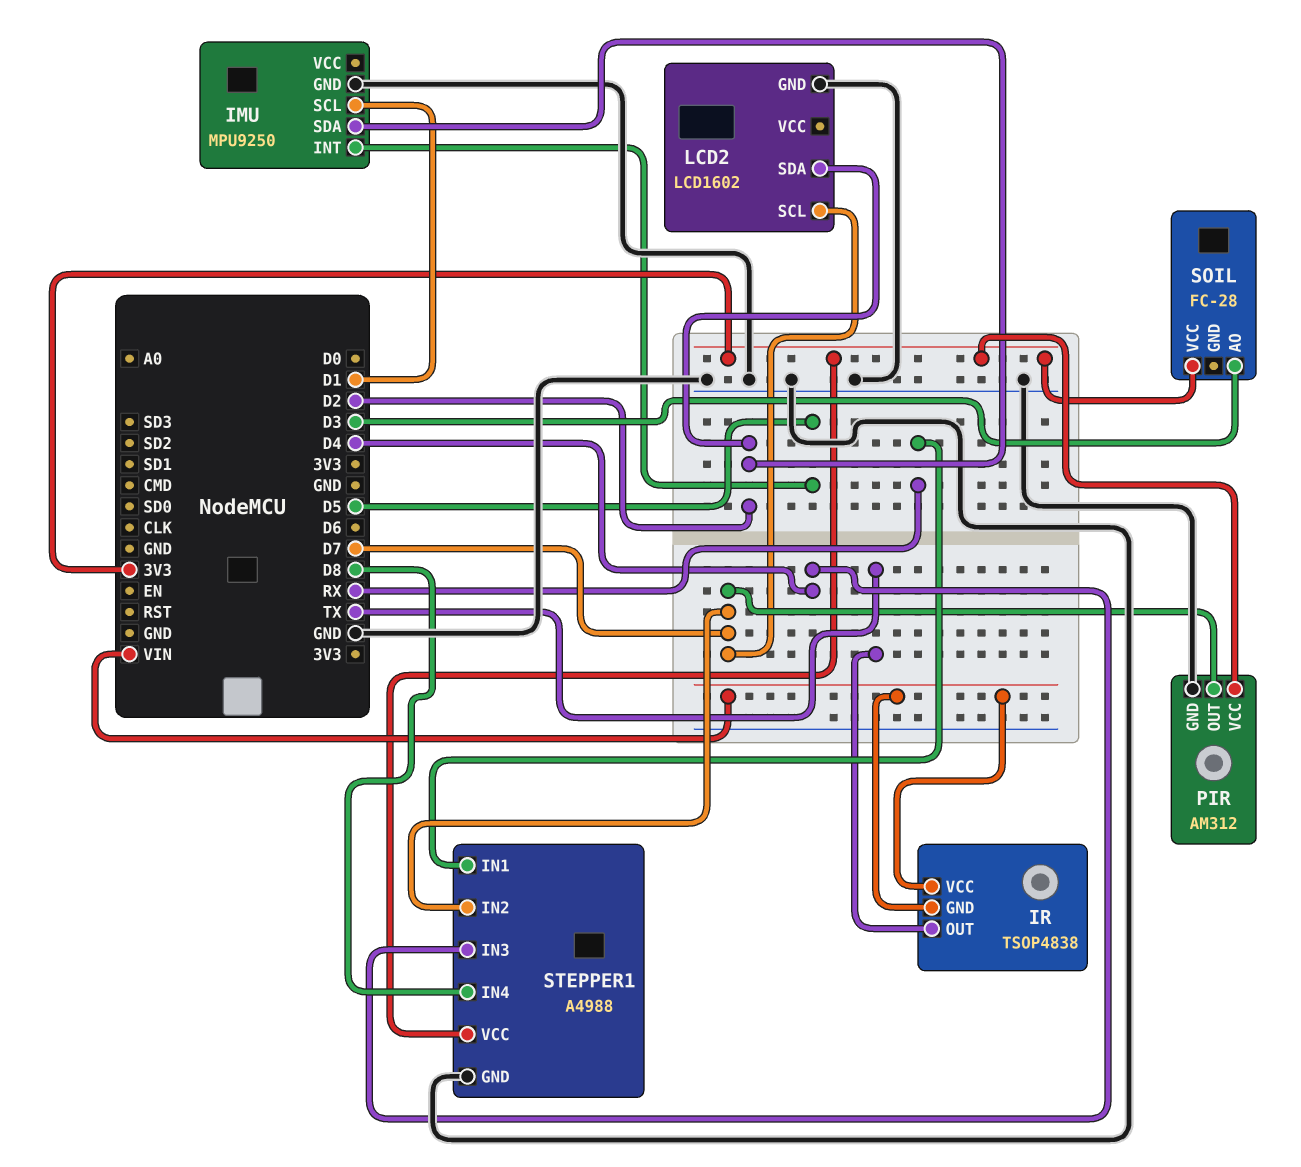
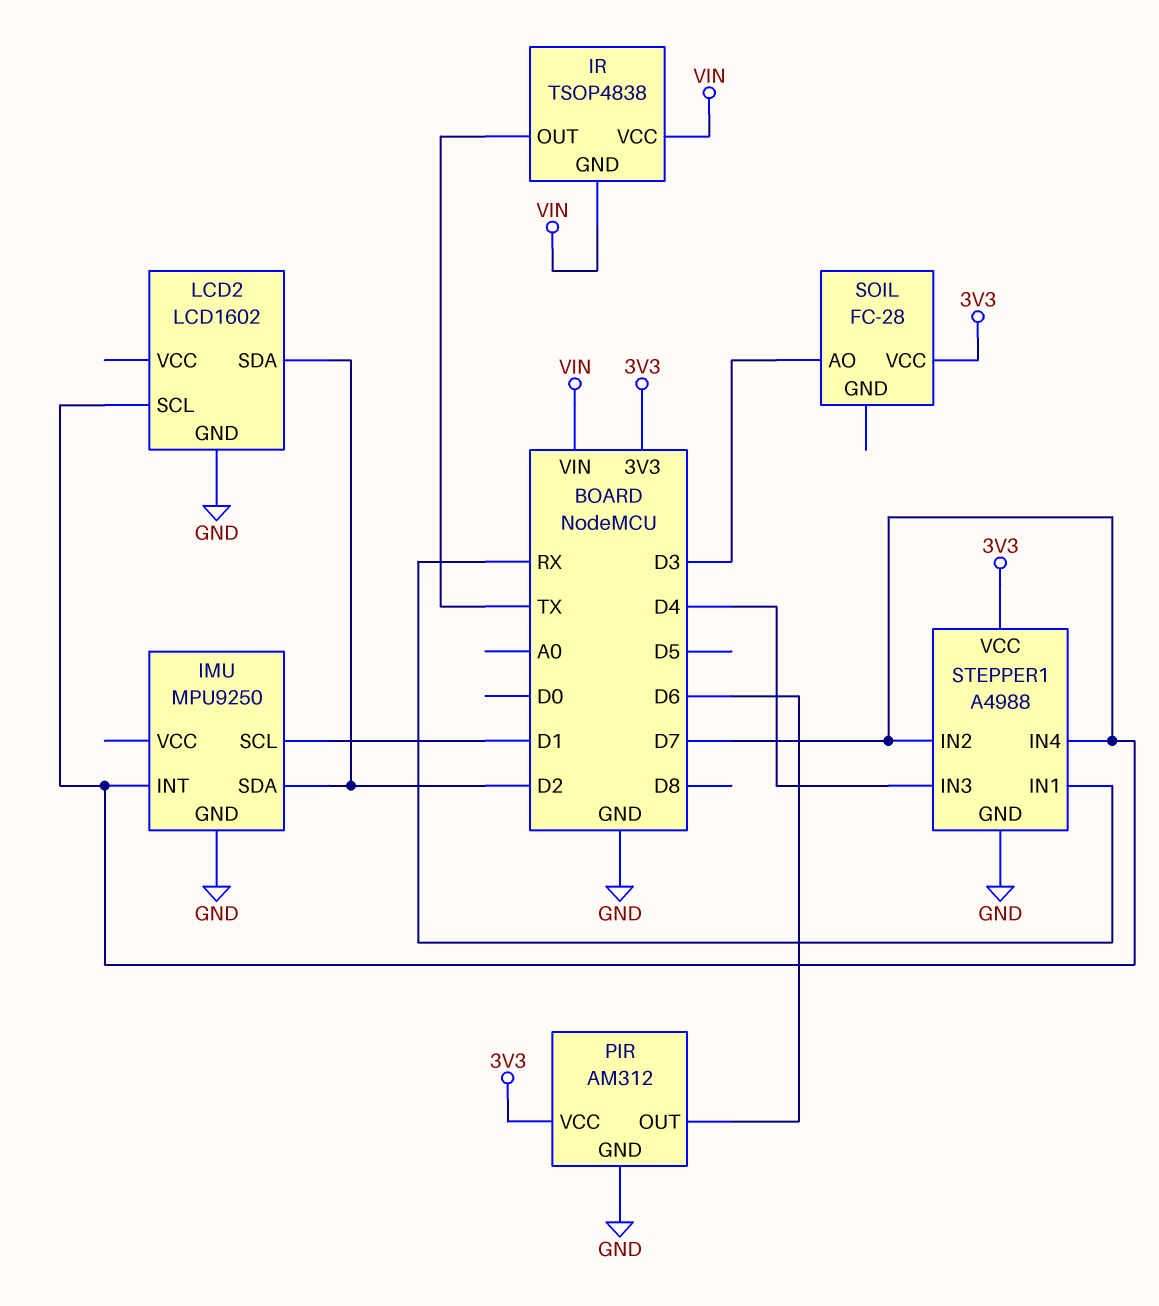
IMU pin INT: D5 -> D7
PIR pin OUT: D7 -> D6
STEPPER1 pin IN4: D8 -> D7

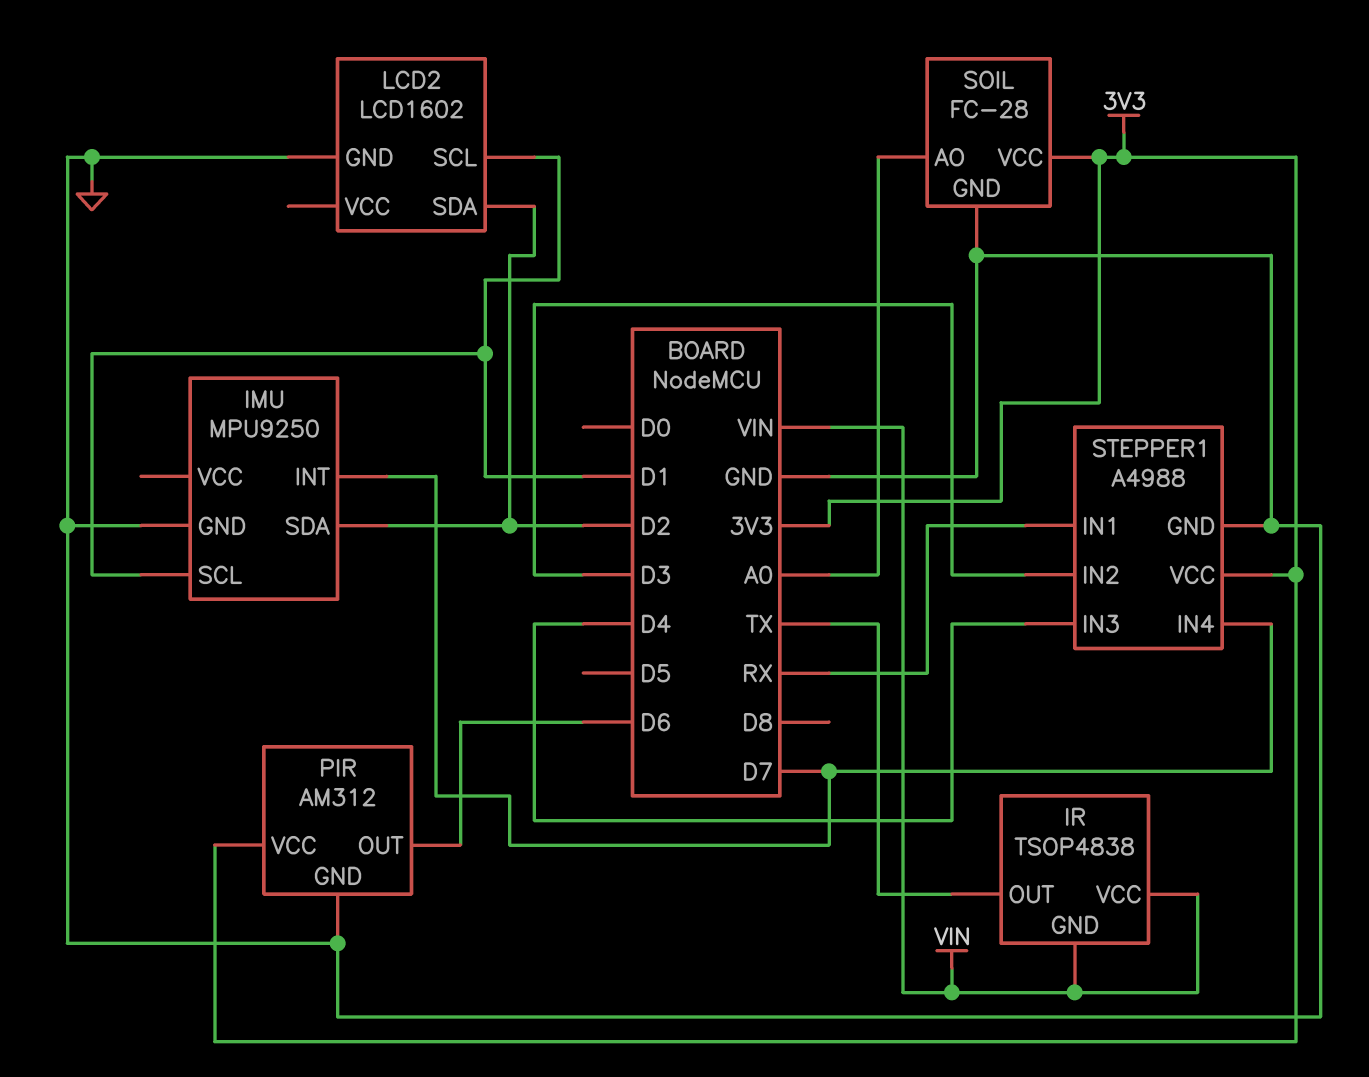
LCD2 pin SCL: D7 -> D1
SOIL pin AO: D3 -> A0
SOIL pin GND: none -> GND
STEPPER1 pin IN2: D7 -> D3

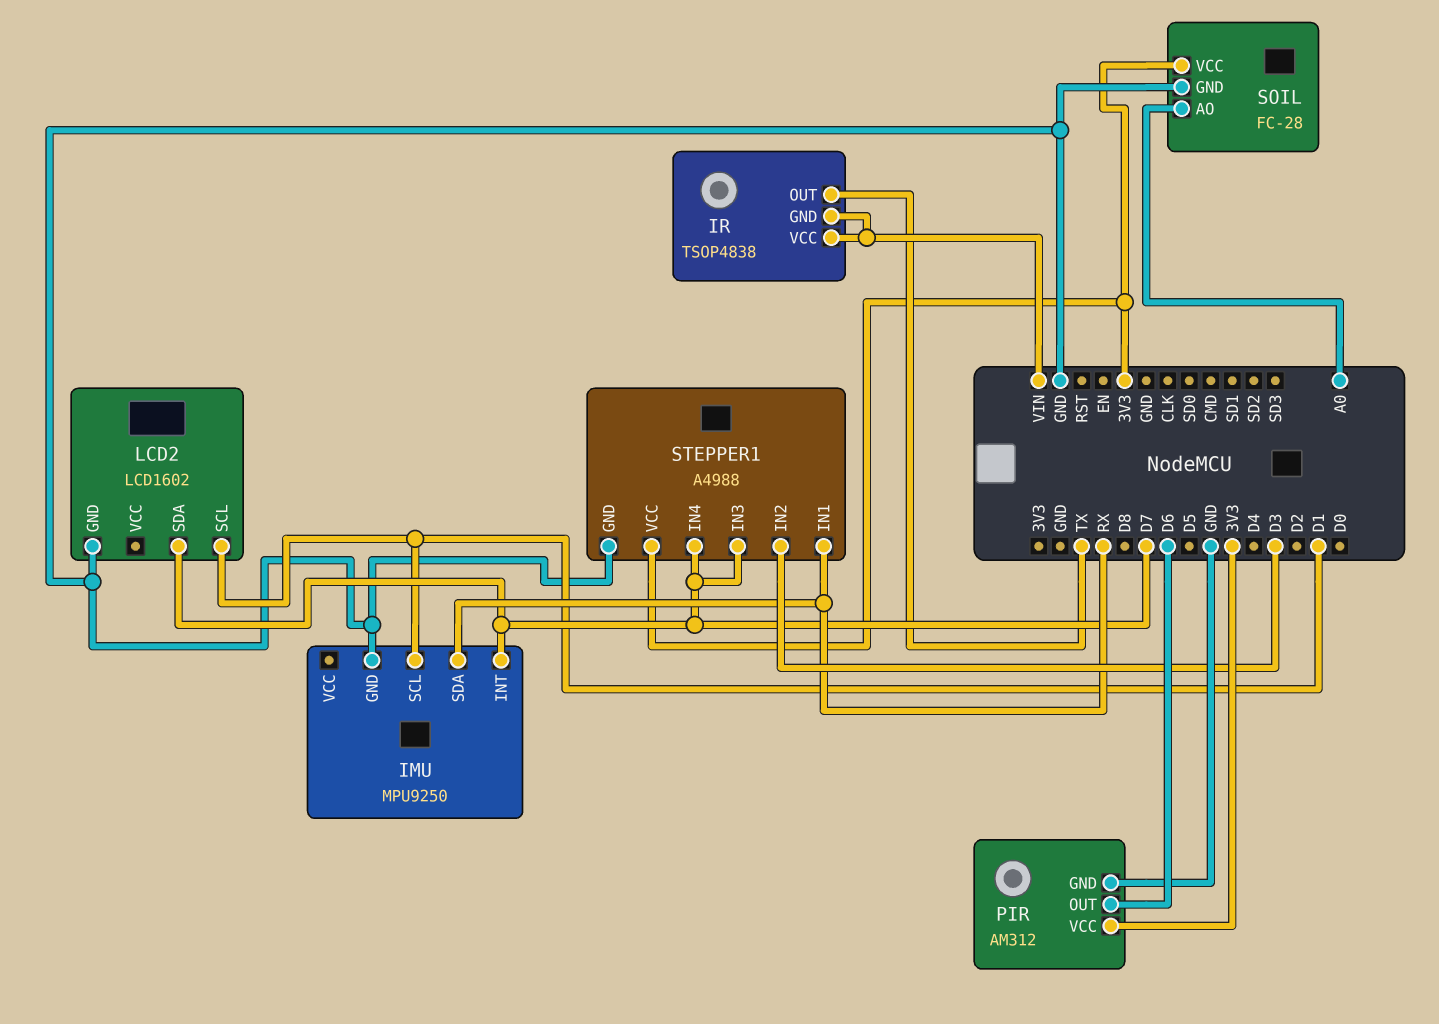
IMU pin SDA: D2 -> RX
LCD2 pin SDA: D2 -> D7
STEPPER1 pin IN3: D4 -> D7

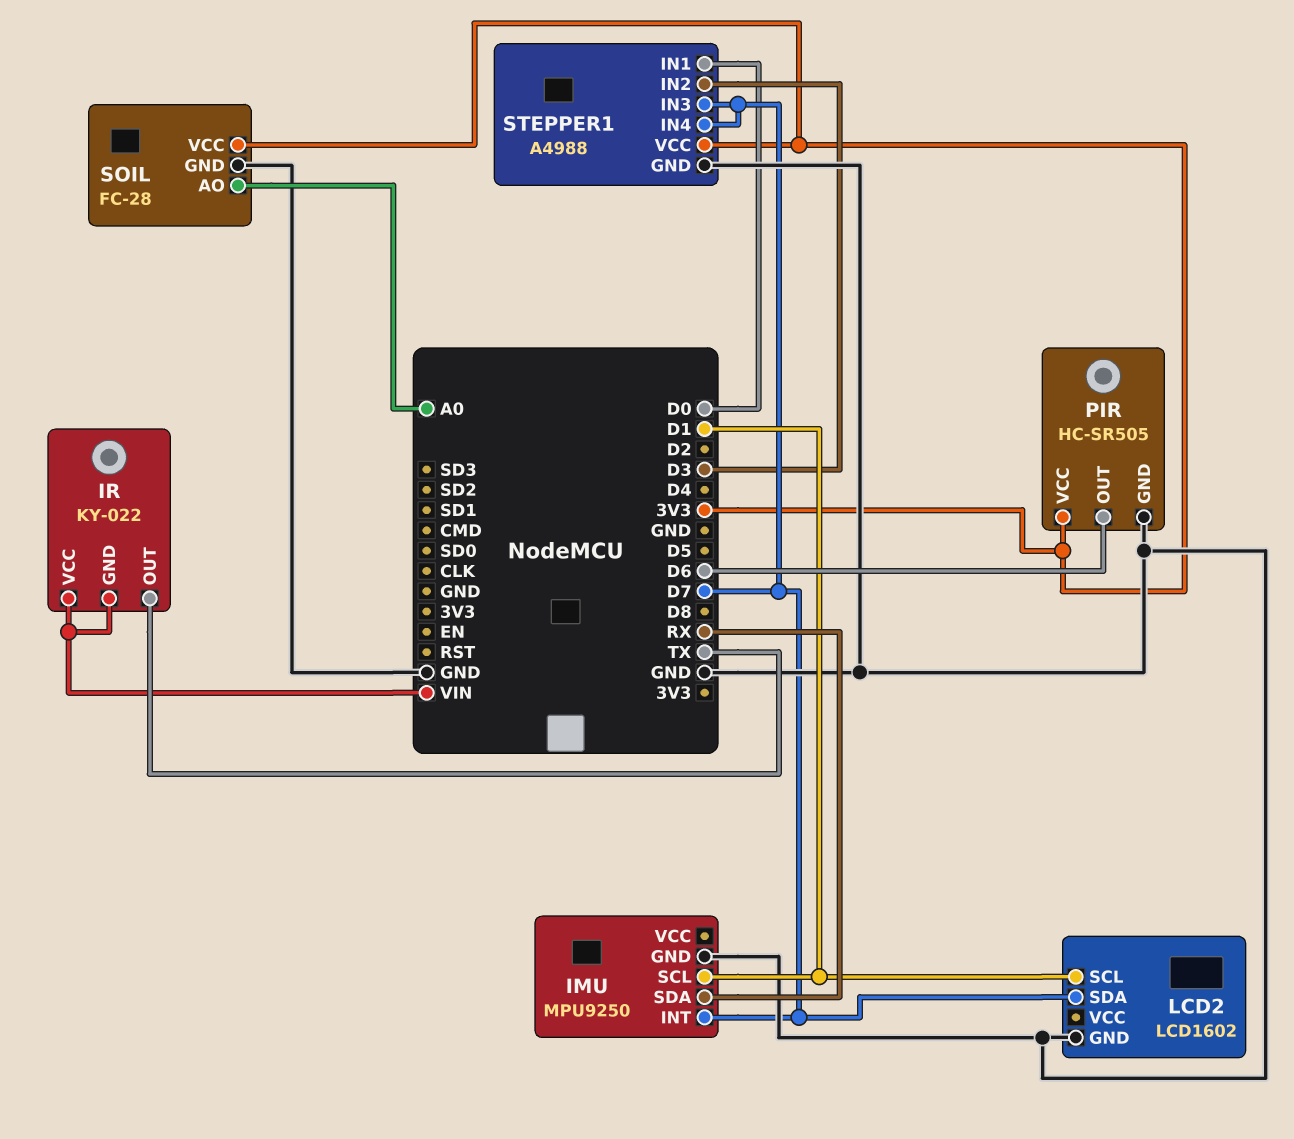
IR: TSOP4838 -> KY-022
PIR: AM312 -> HC-SR505
STEPPER1 pin IN1: RX -> D0

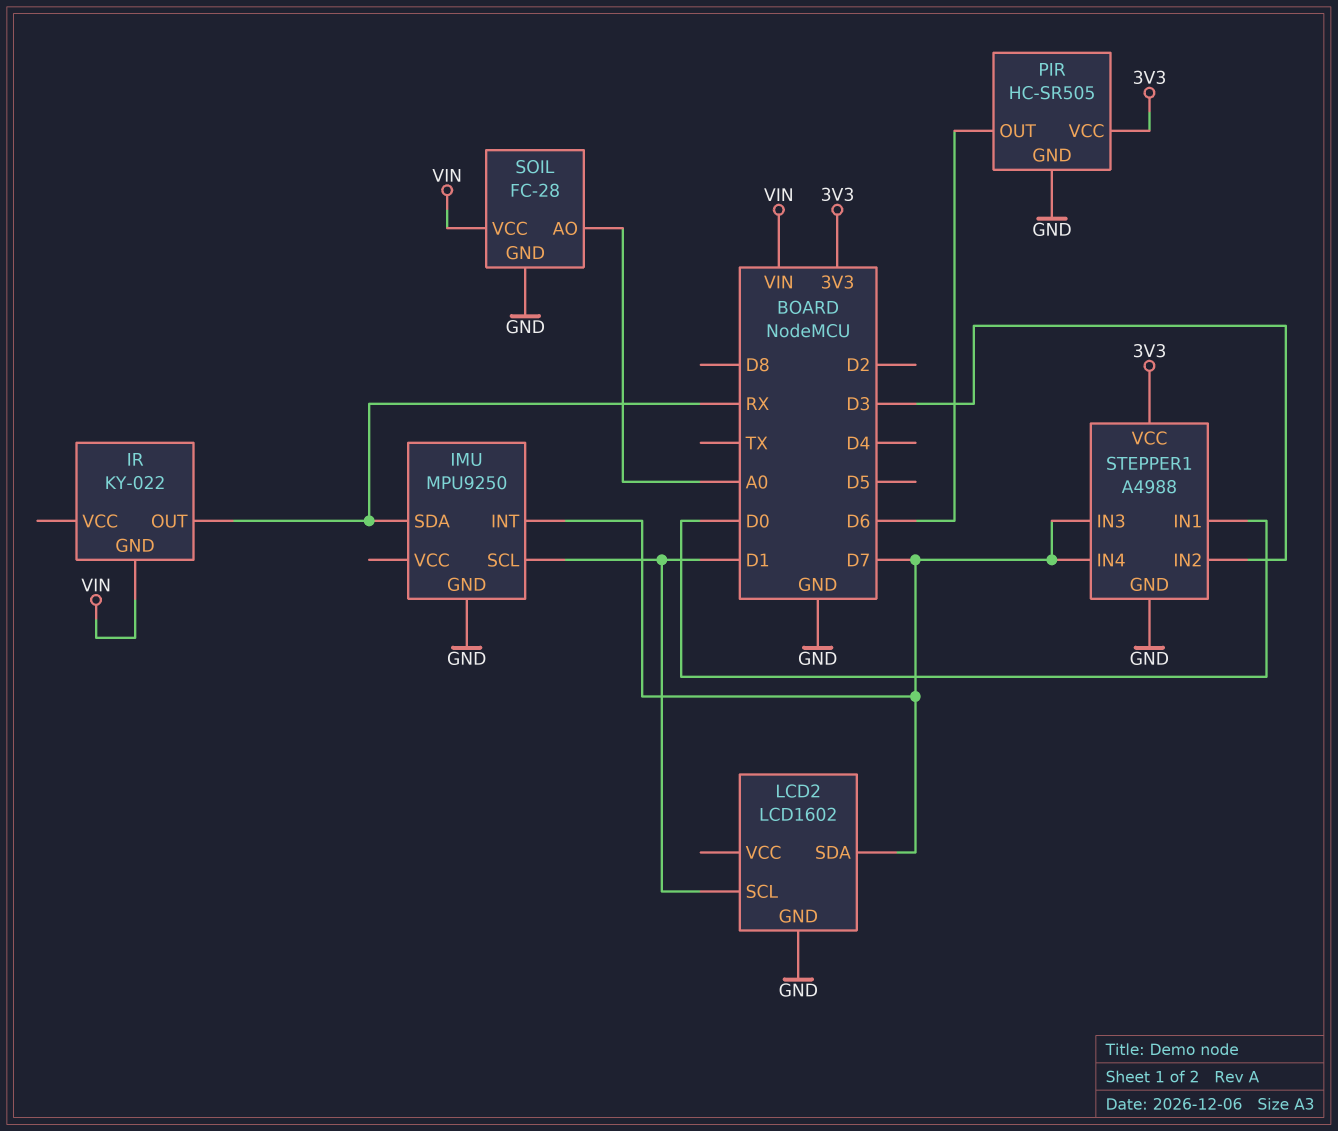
IR pin OUT: TX -> RX
IR pin VCC: VIN -> none
SOIL pin VCC: 3V3 -> VIN

